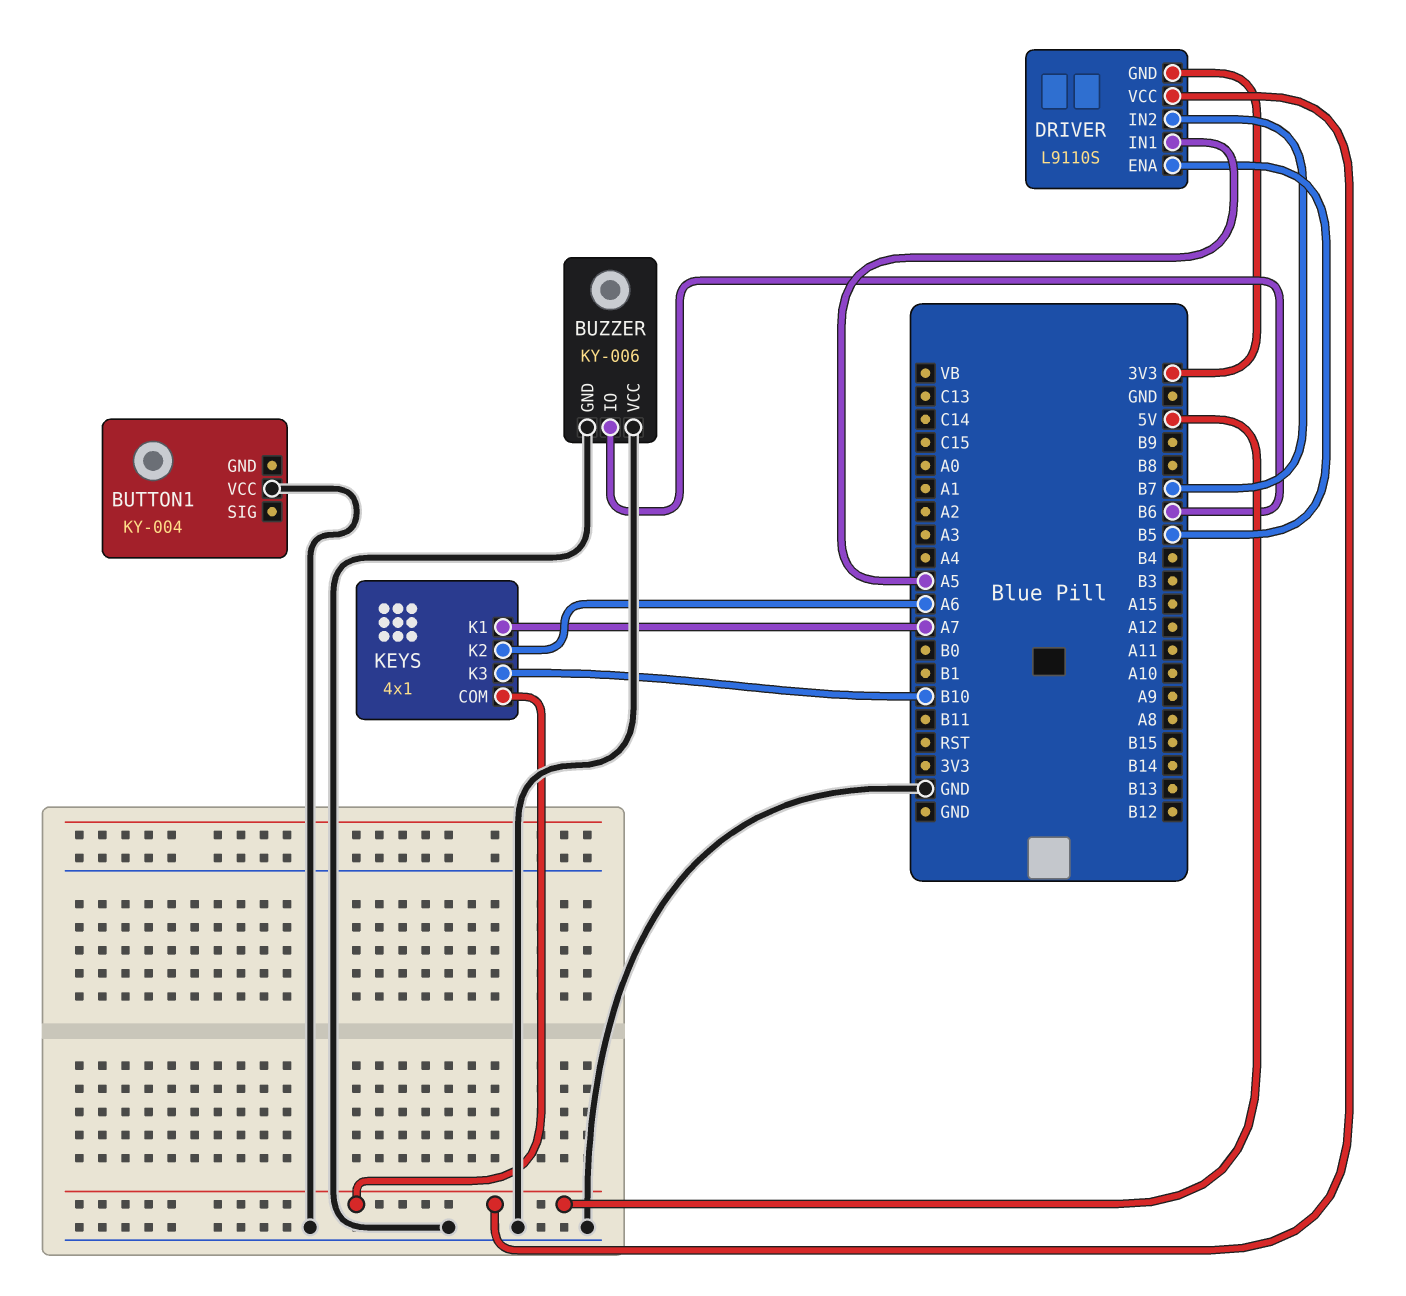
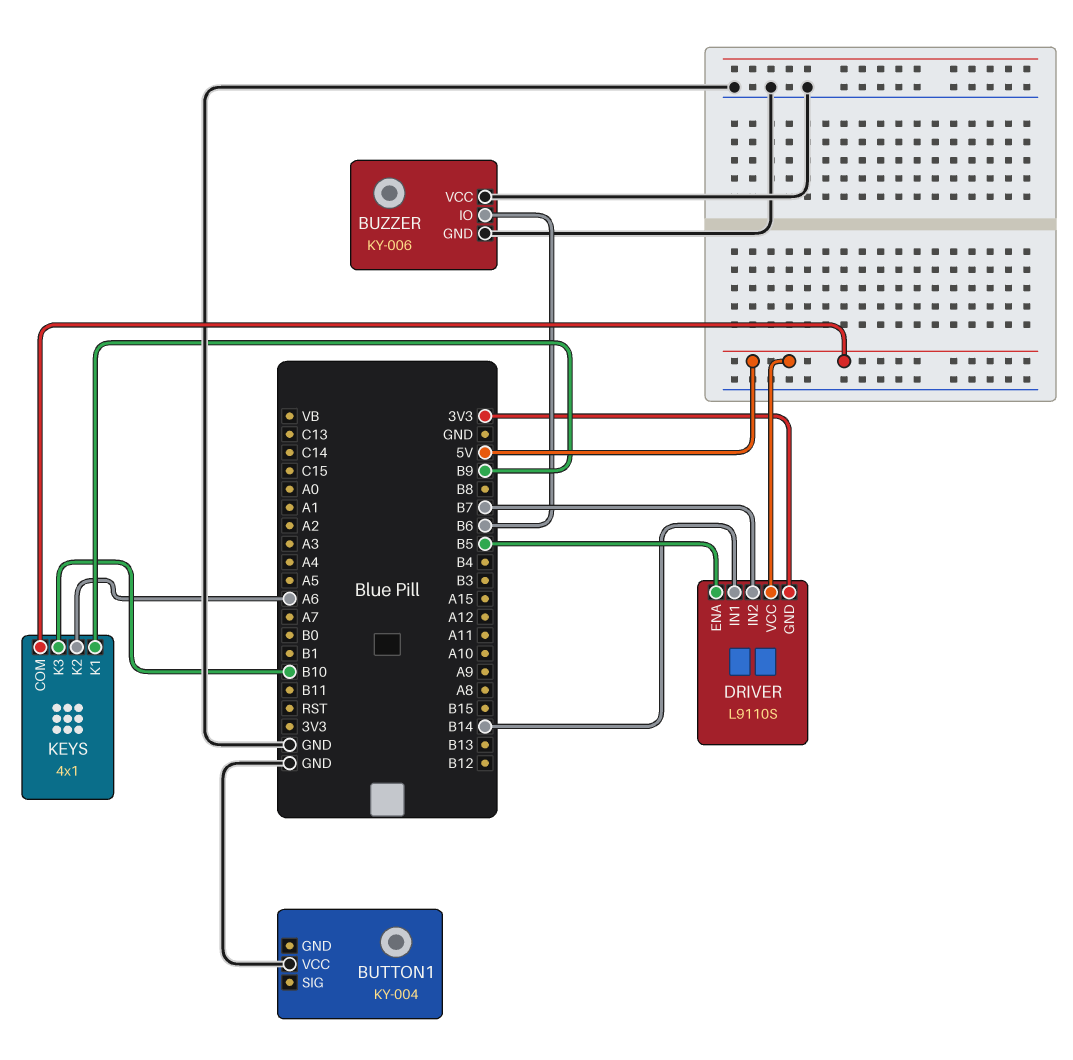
DRIVER pin IN1: A5 -> B14
KEYS pin K1: A7 -> B9

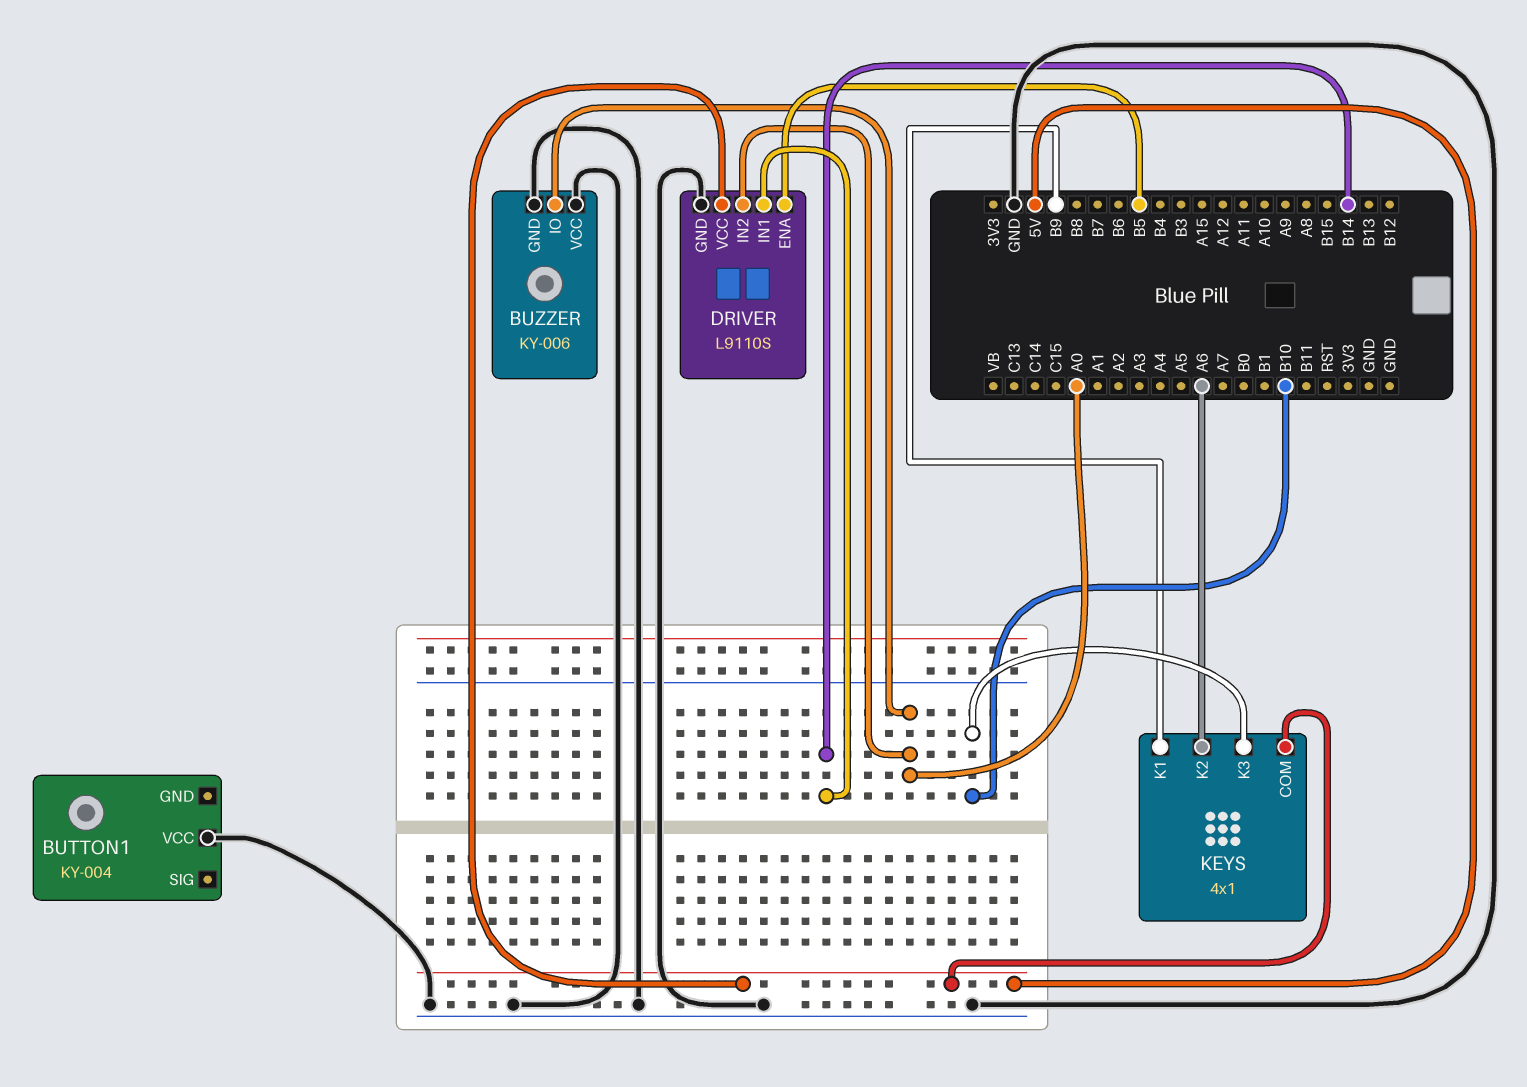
BUZZER pin IO: B6 -> A0
DRIVER pin GND: 3V3 -> GND
DRIVER pin IN2: B7 -> A0

